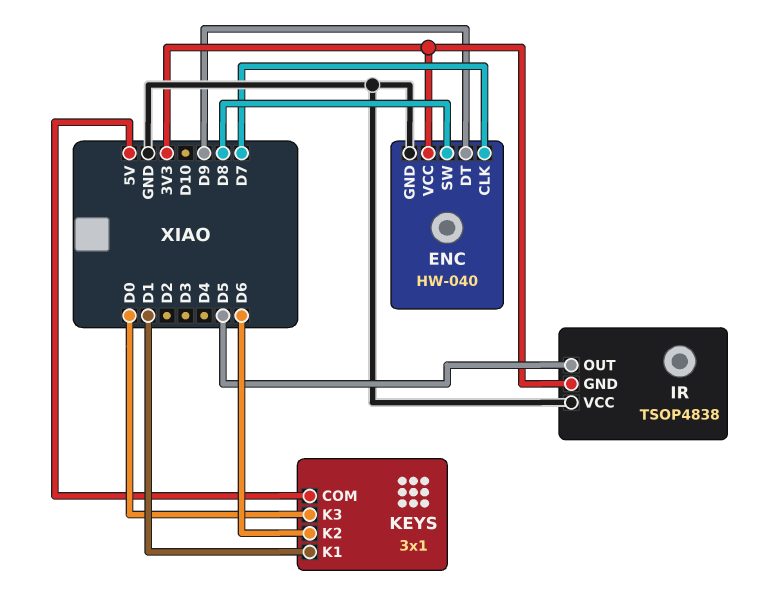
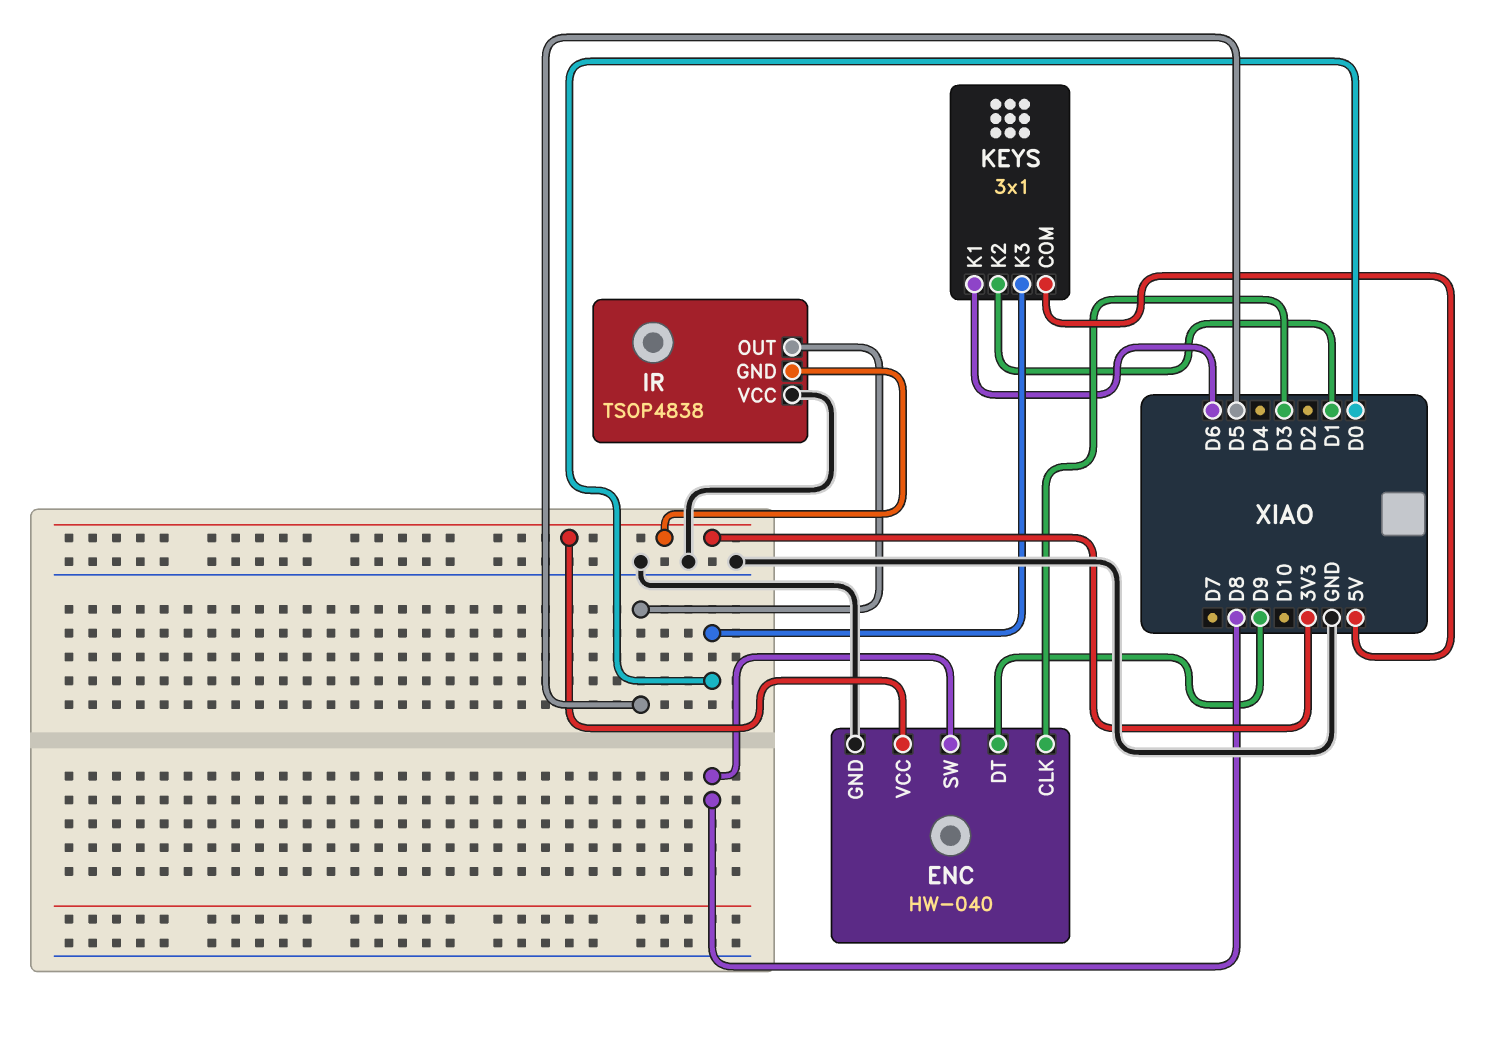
ENC pin CLK: D7 -> D3
KEYS pin K1: D1 -> D6
KEYS pin K2: D6 -> D1

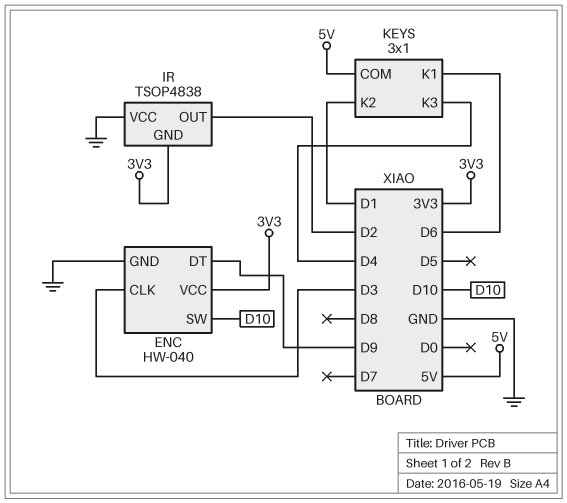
ENC pin SW: D8 -> D10
IR pin OUT: D5 -> D2
KEYS pin K3: D0 -> D4

